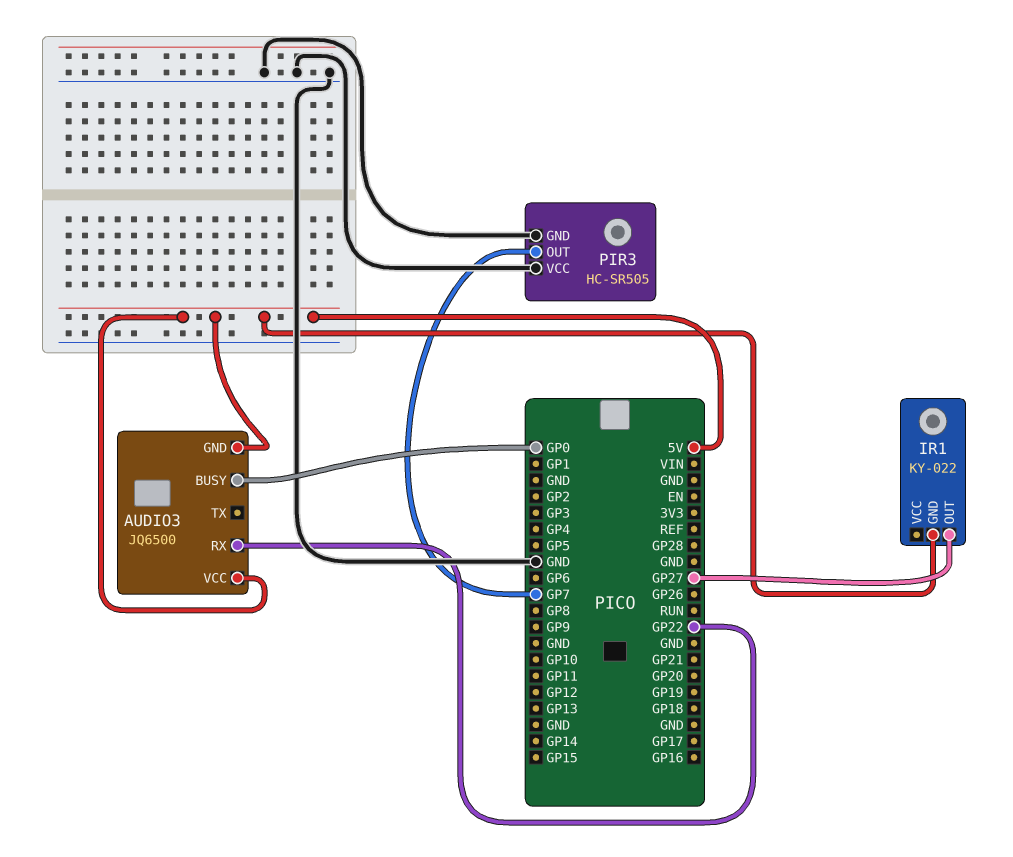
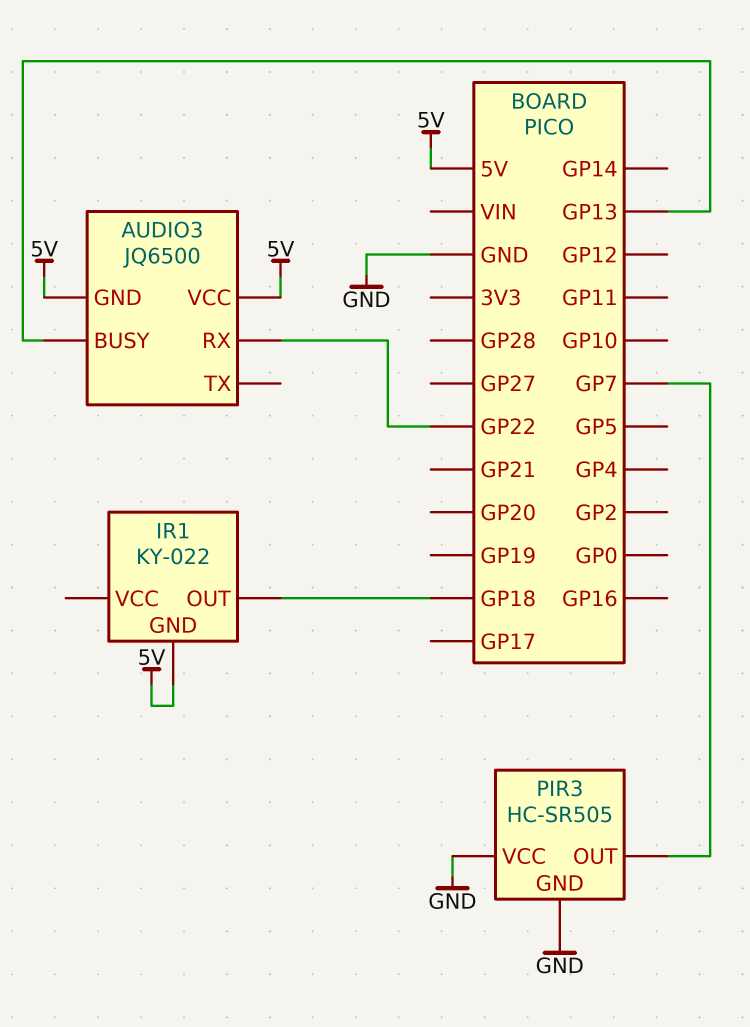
AUDIO3 pin BUSY: GP0 -> GP13
IR1 pin OUT: GP27 -> GP18

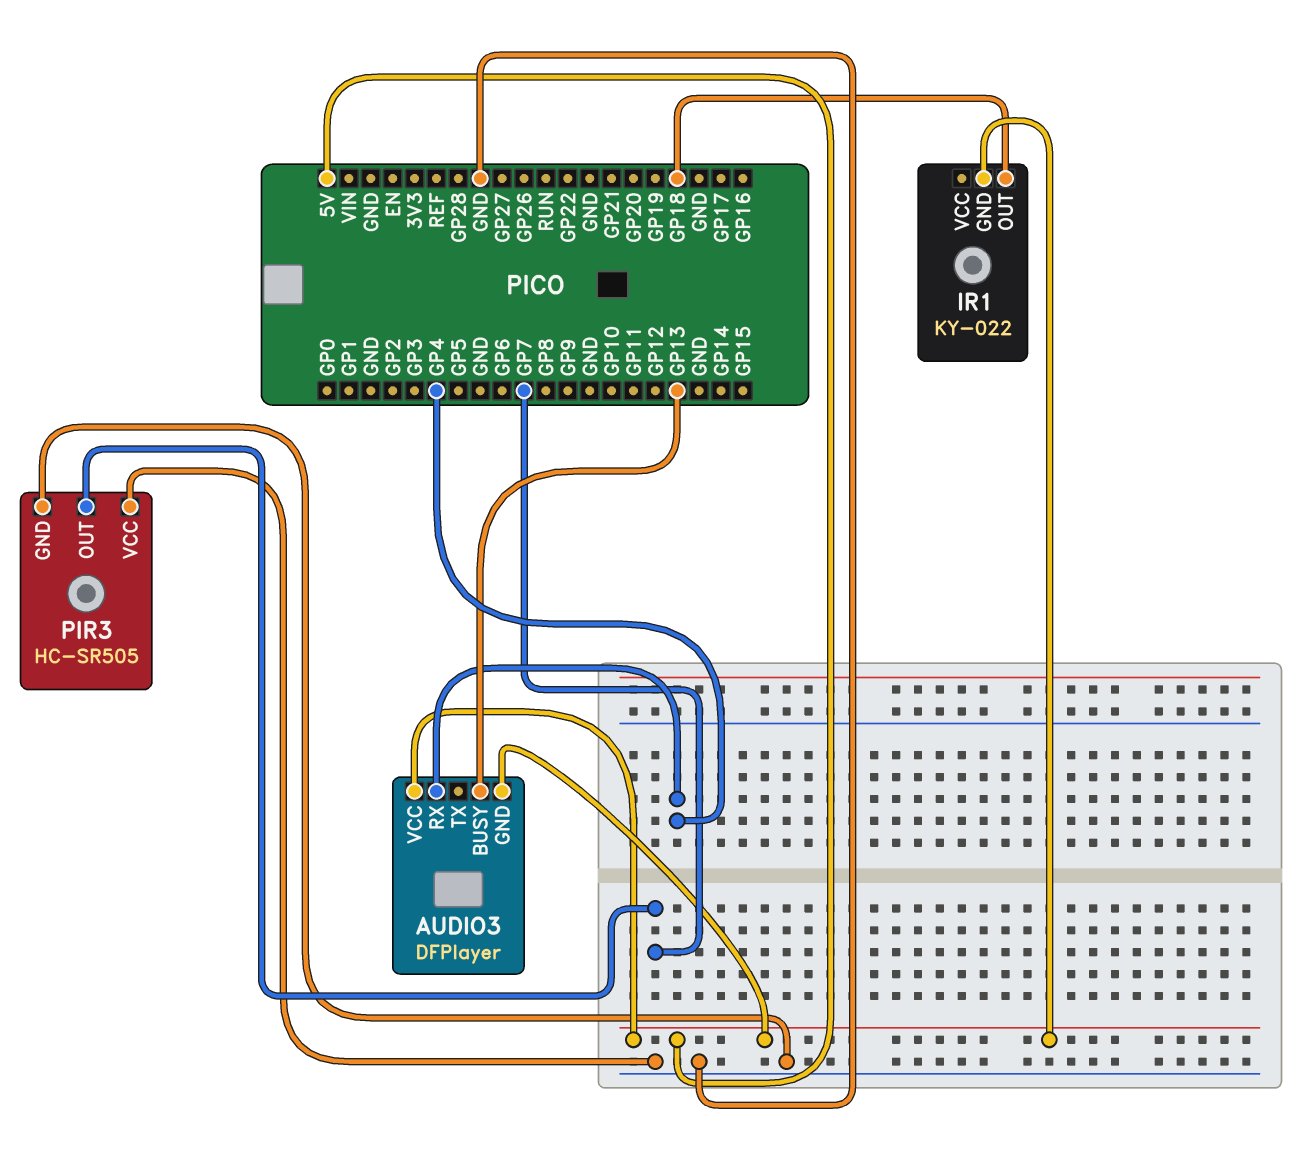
AUDIO3: JQ6500 -> DFPlayer
AUDIO3 pin RX: GP22 -> GP4

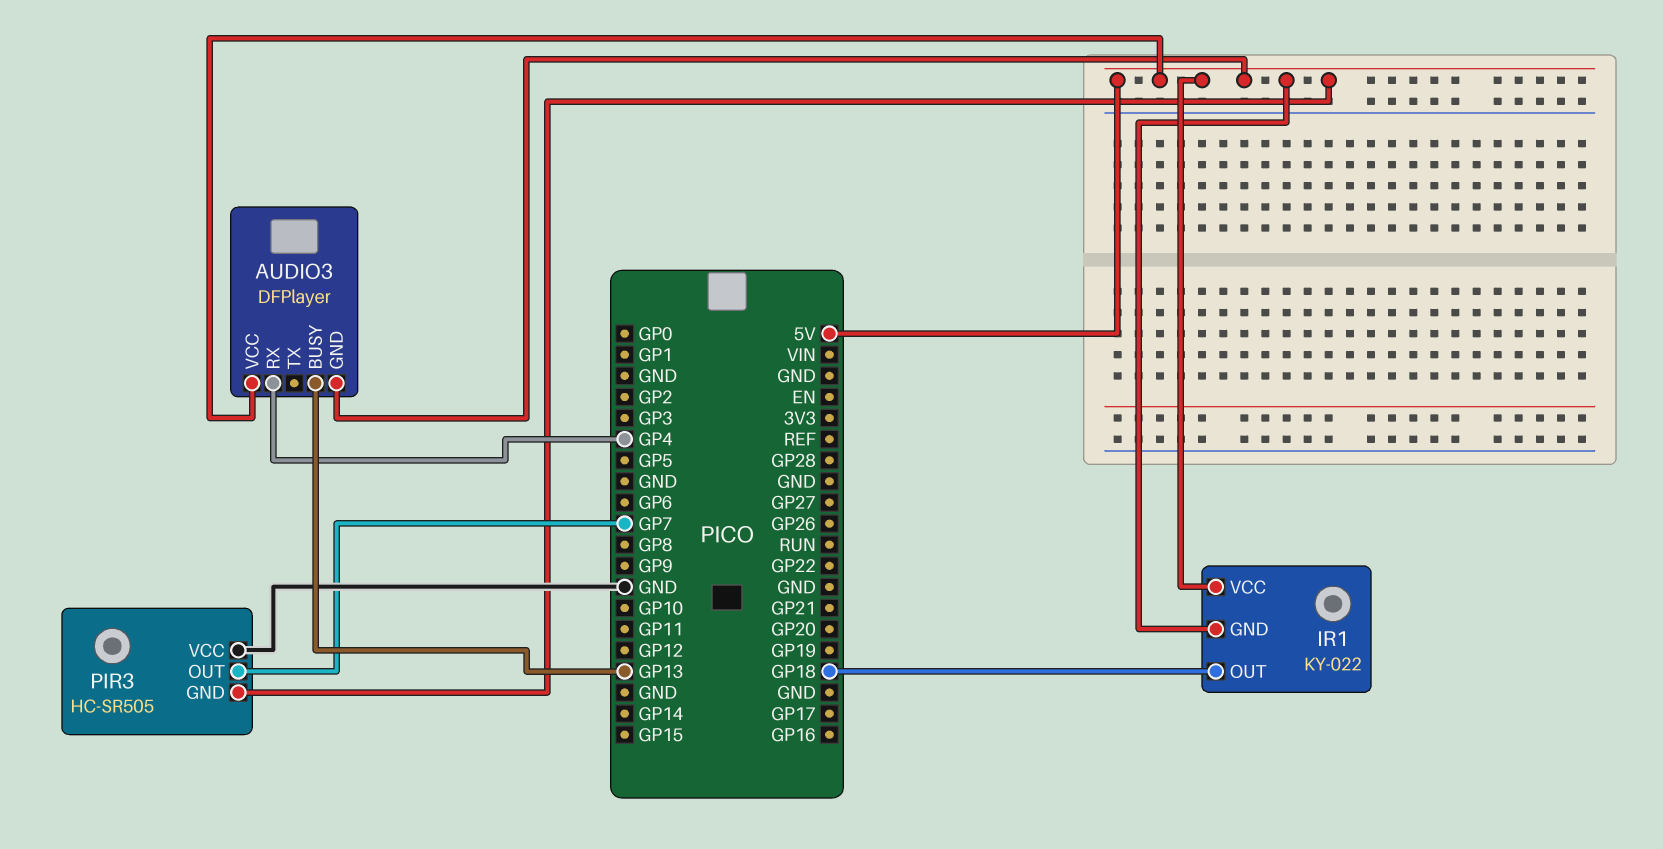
IR1 pin VCC: none -> 5V
PIR3 pin GND: GND -> 5V

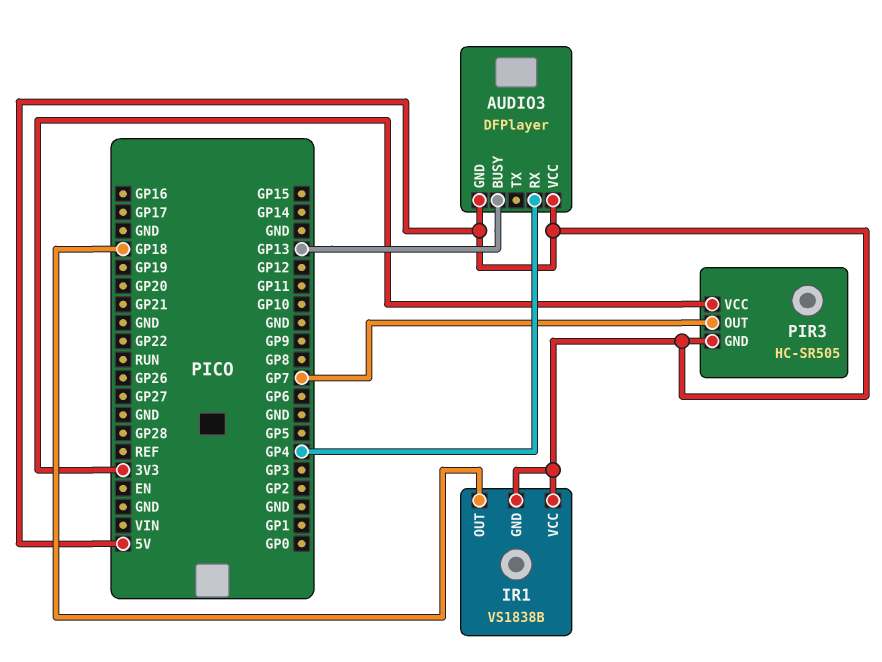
IR1: KY-022 -> VS1838B
PIR3 pin VCC: GND -> 3V3

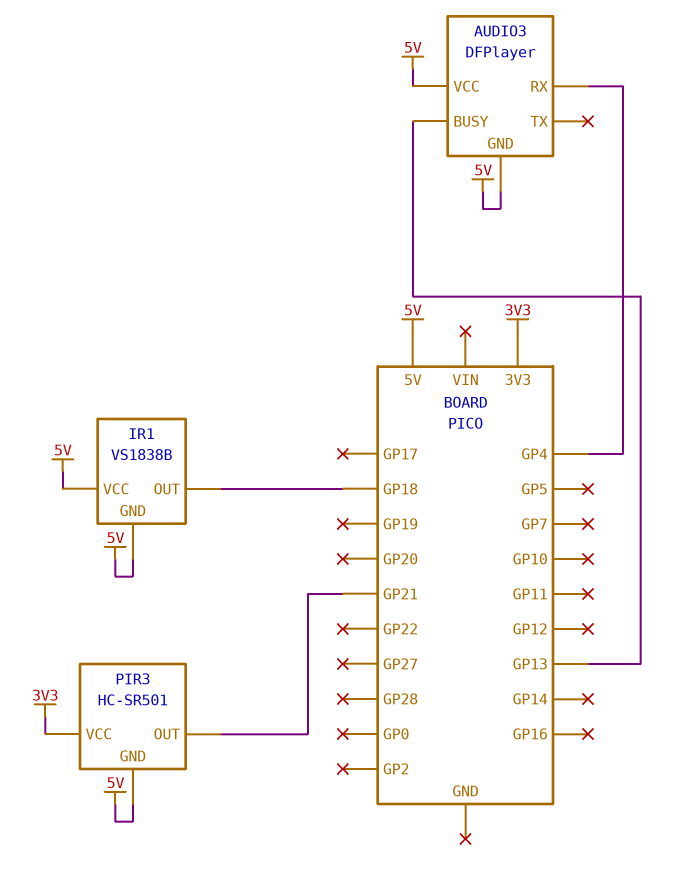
PIR3: HC-SR505 -> HC-SR501
PIR3 pin OUT: GP7 -> GP21

